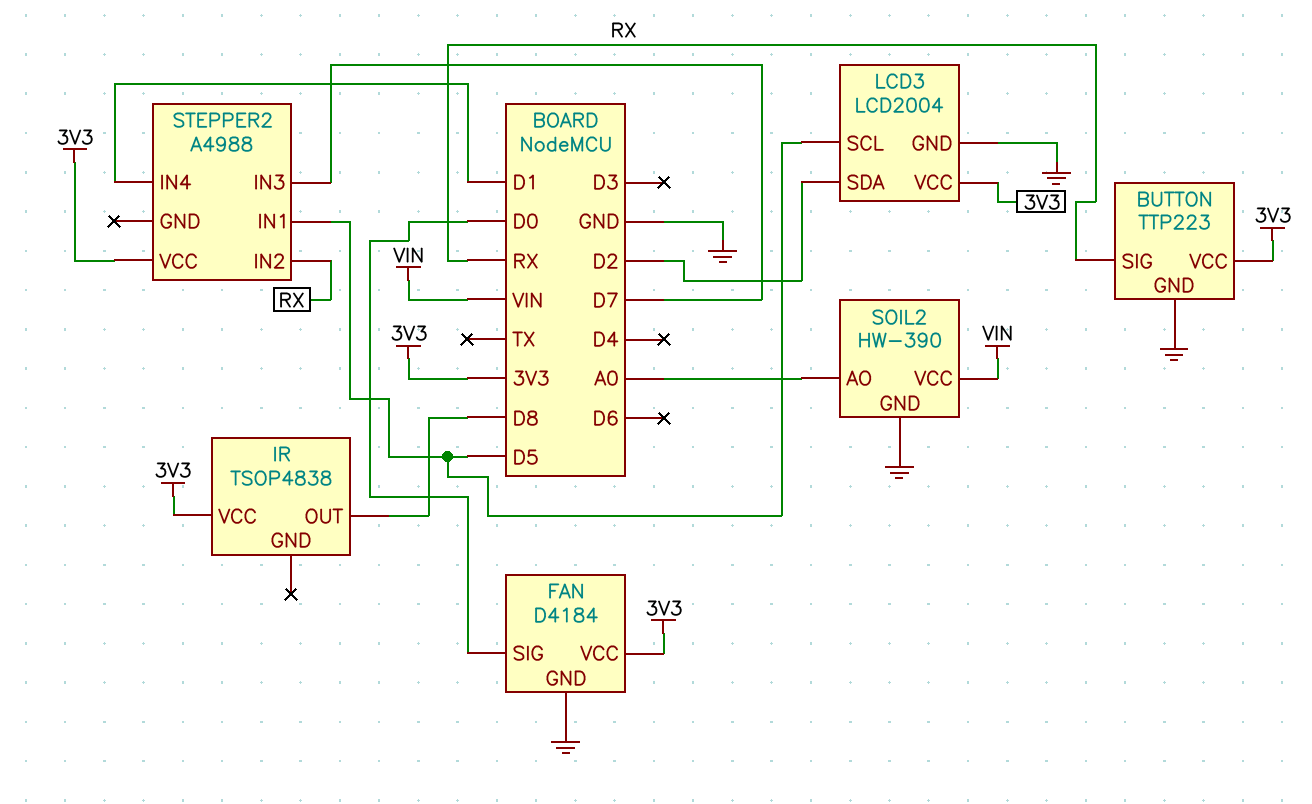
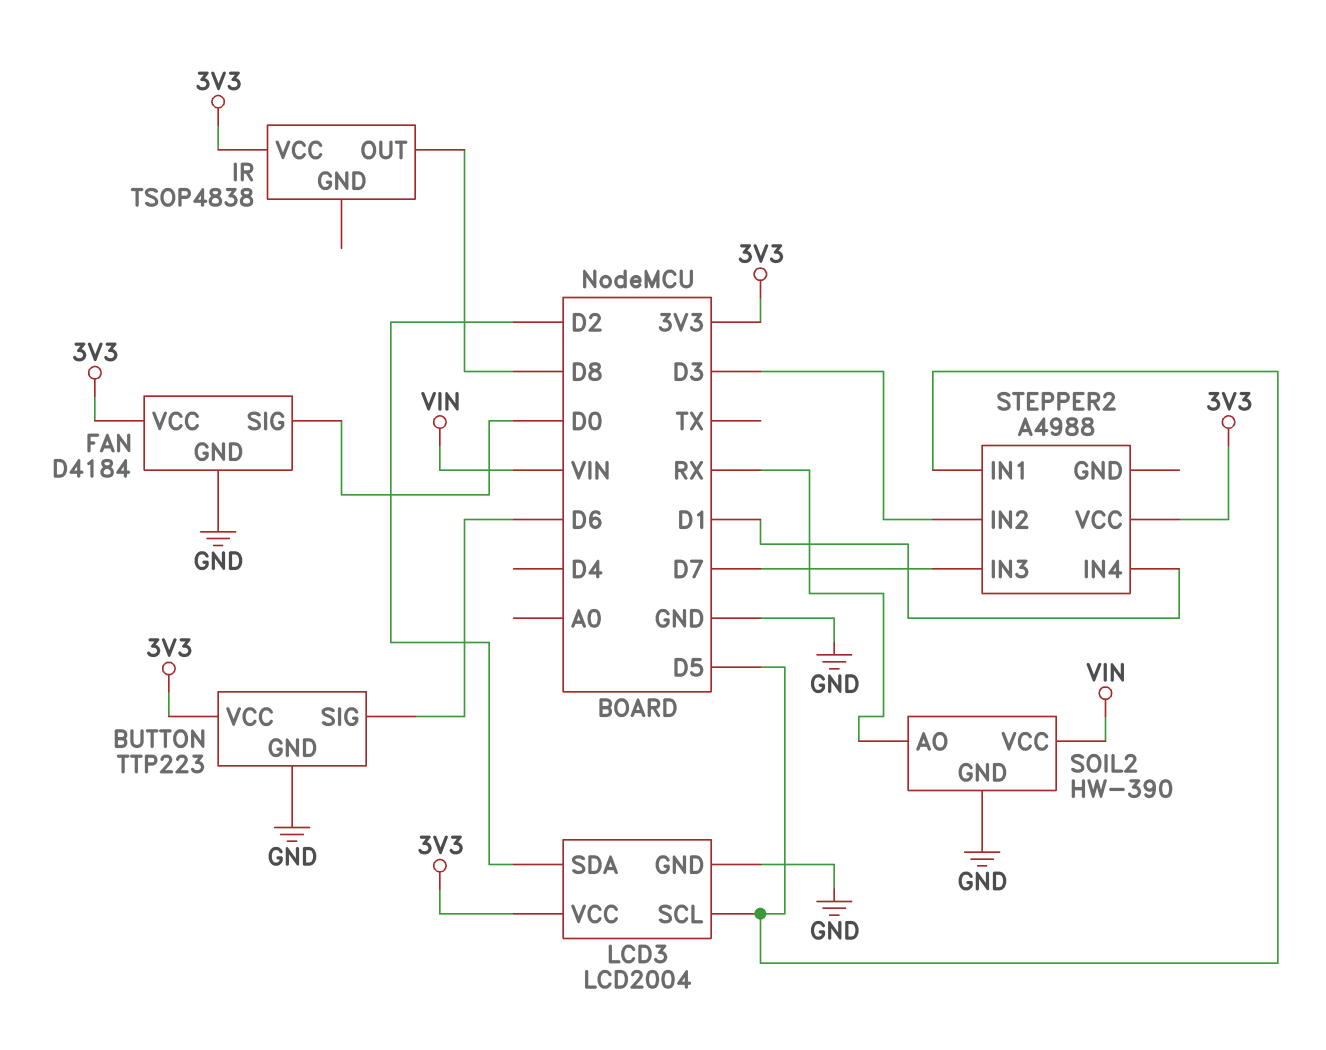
BUTTON pin SIG: RX -> D6
SOIL2 pin AO: A0 -> RX
STEPPER2 pin IN2: RX -> D3

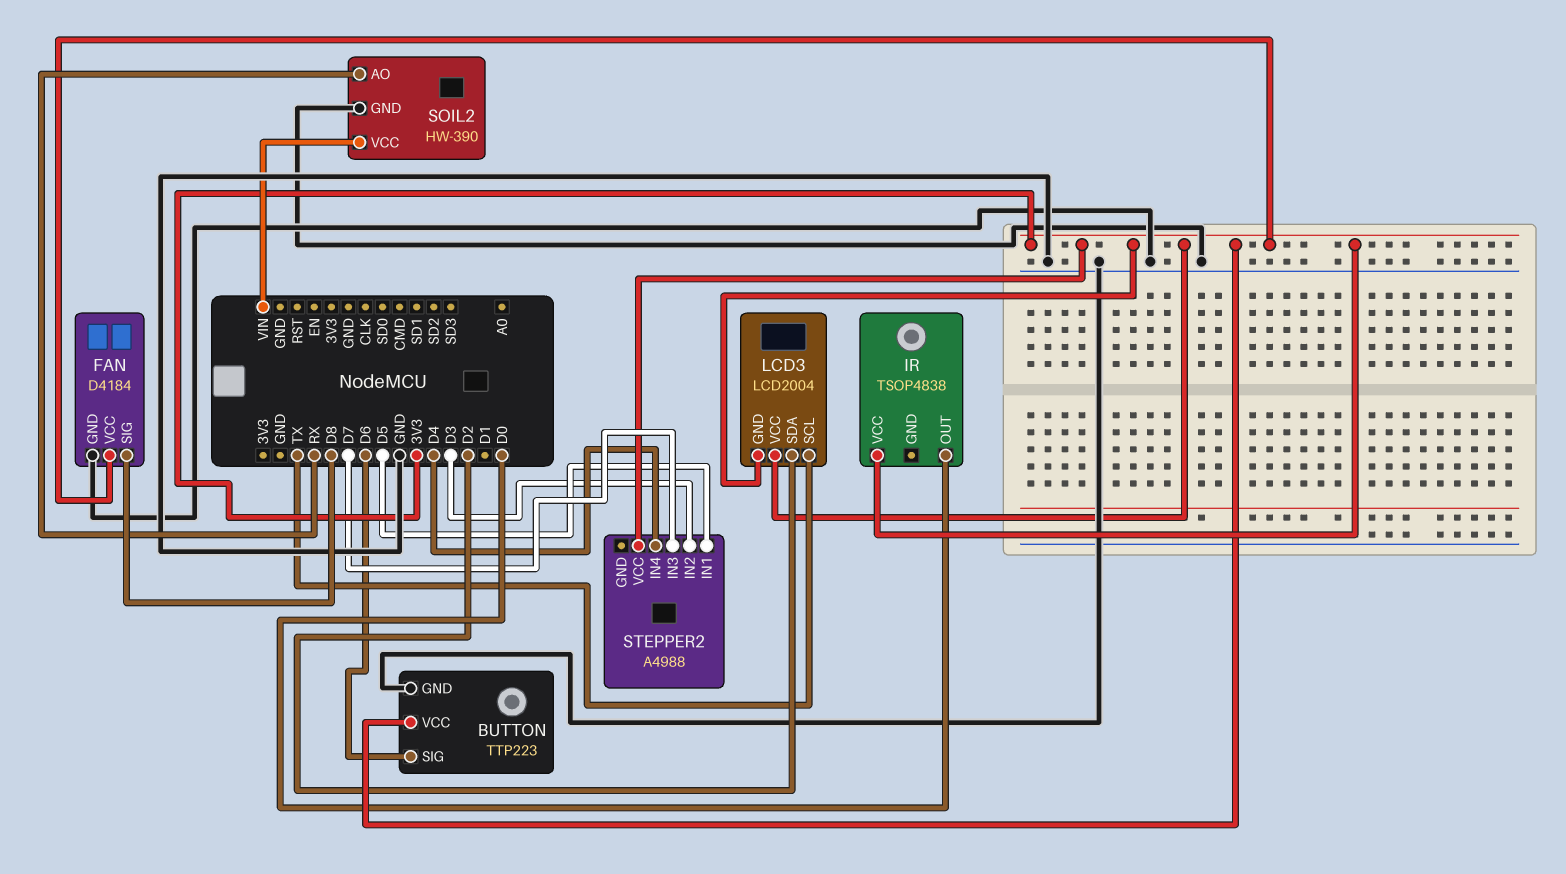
FAN pin SIG: D0 -> D8
IR pin OUT: D8 -> D0
LCD3 pin GND: GND -> 3V3
LCD3 pin SCL: D5 -> TX
STEPPER2 pin IN4: D1 -> D4

